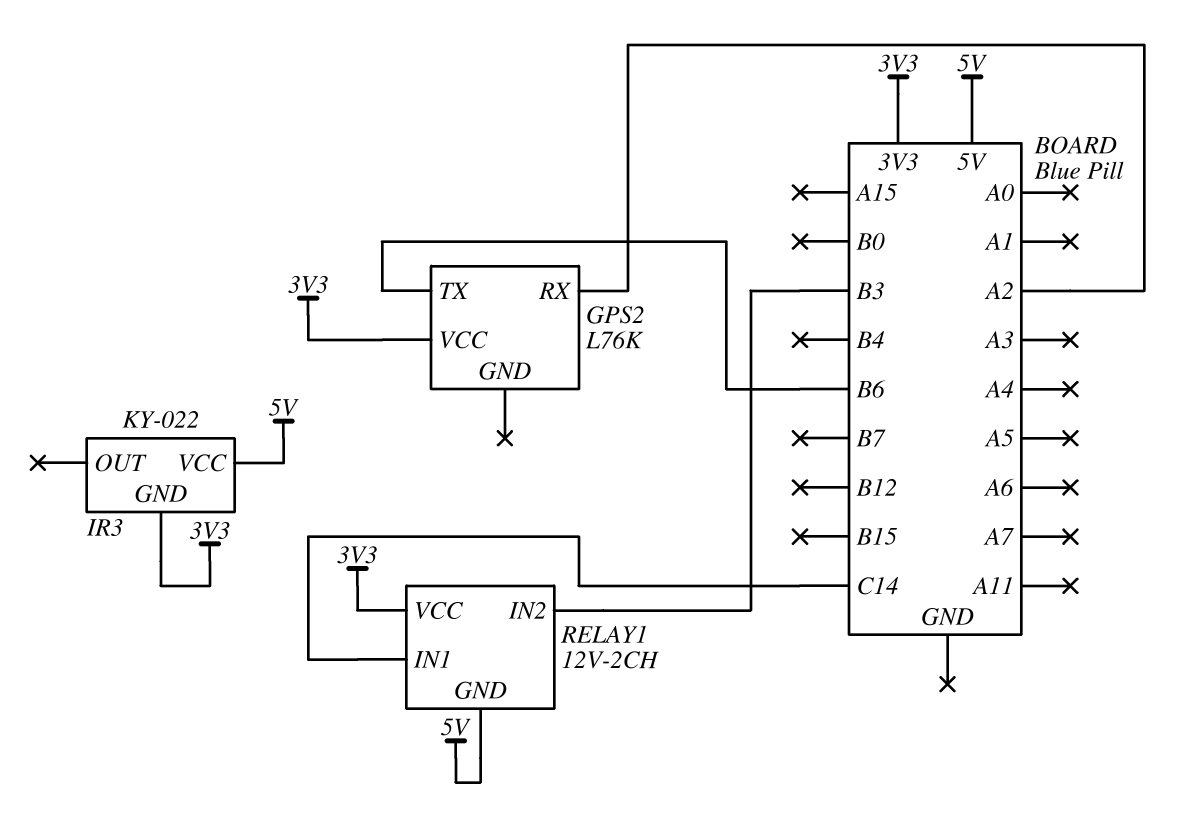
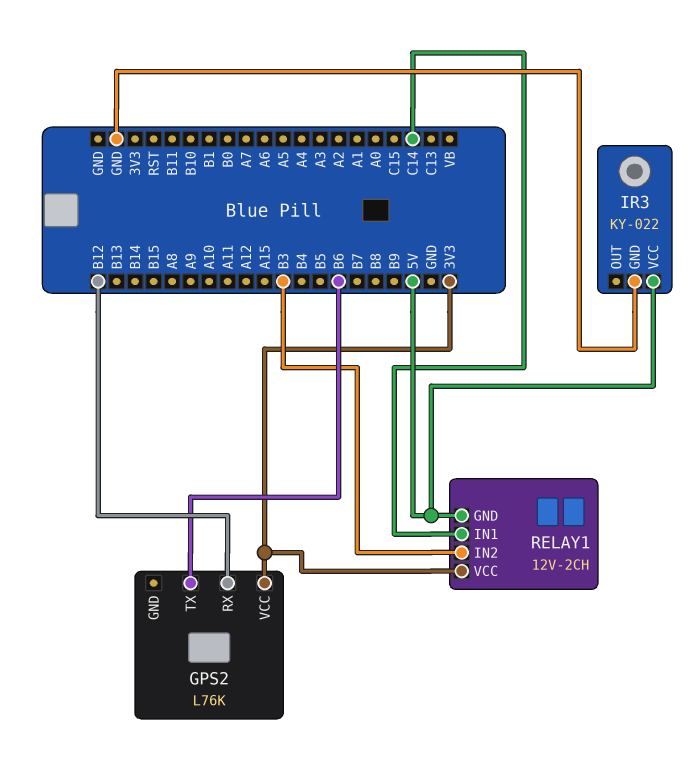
GPS2 pin RX: A2 -> B12
IR3 pin GND: 3V3 -> GND

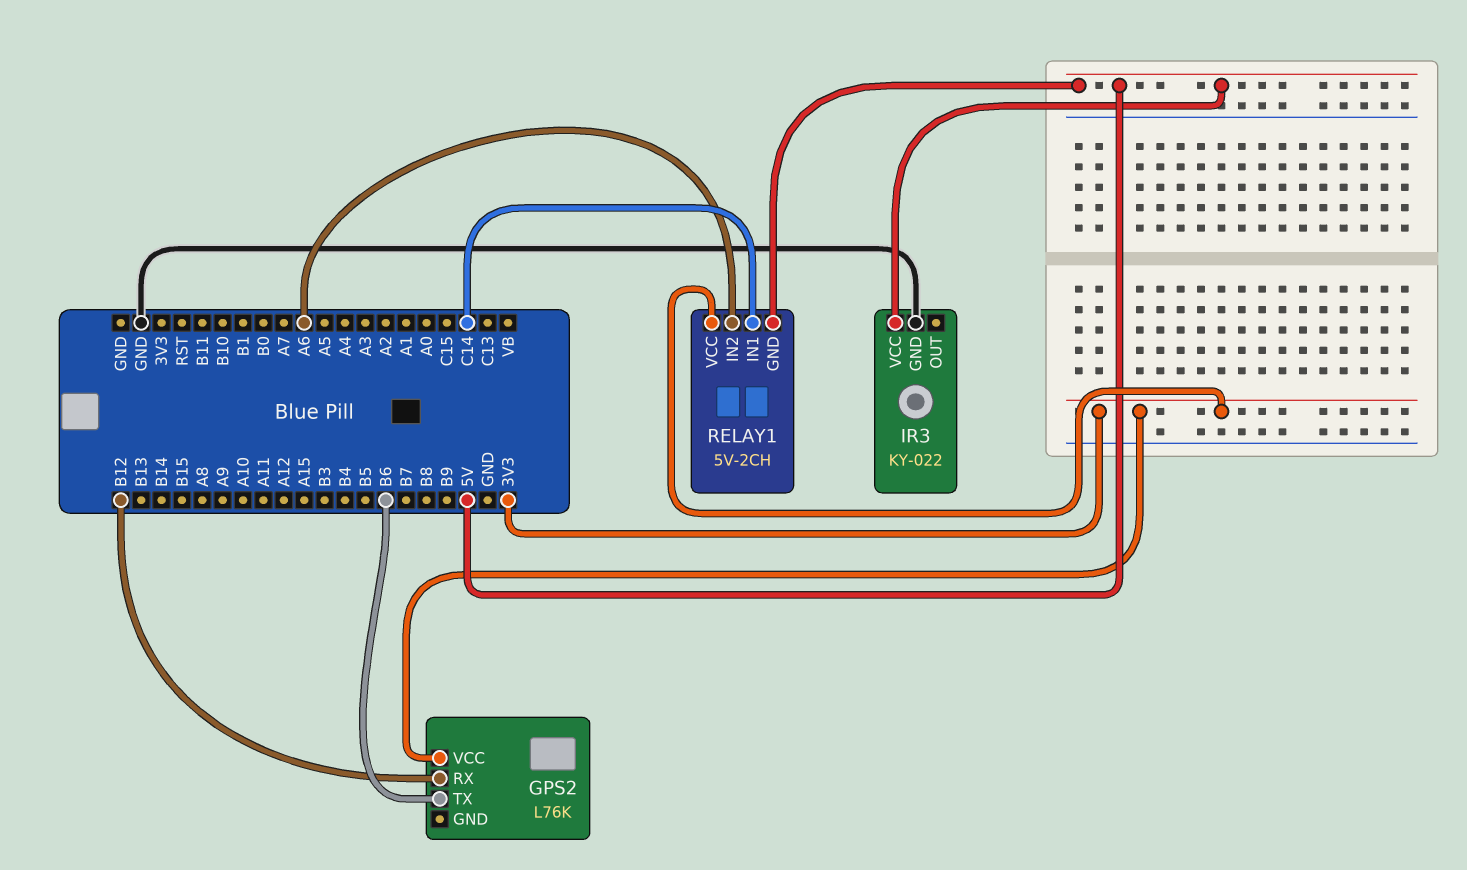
RELAY1: 12V-2CH -> 5V-2CH
RELAY1 pin IN2: B3 -> A6

